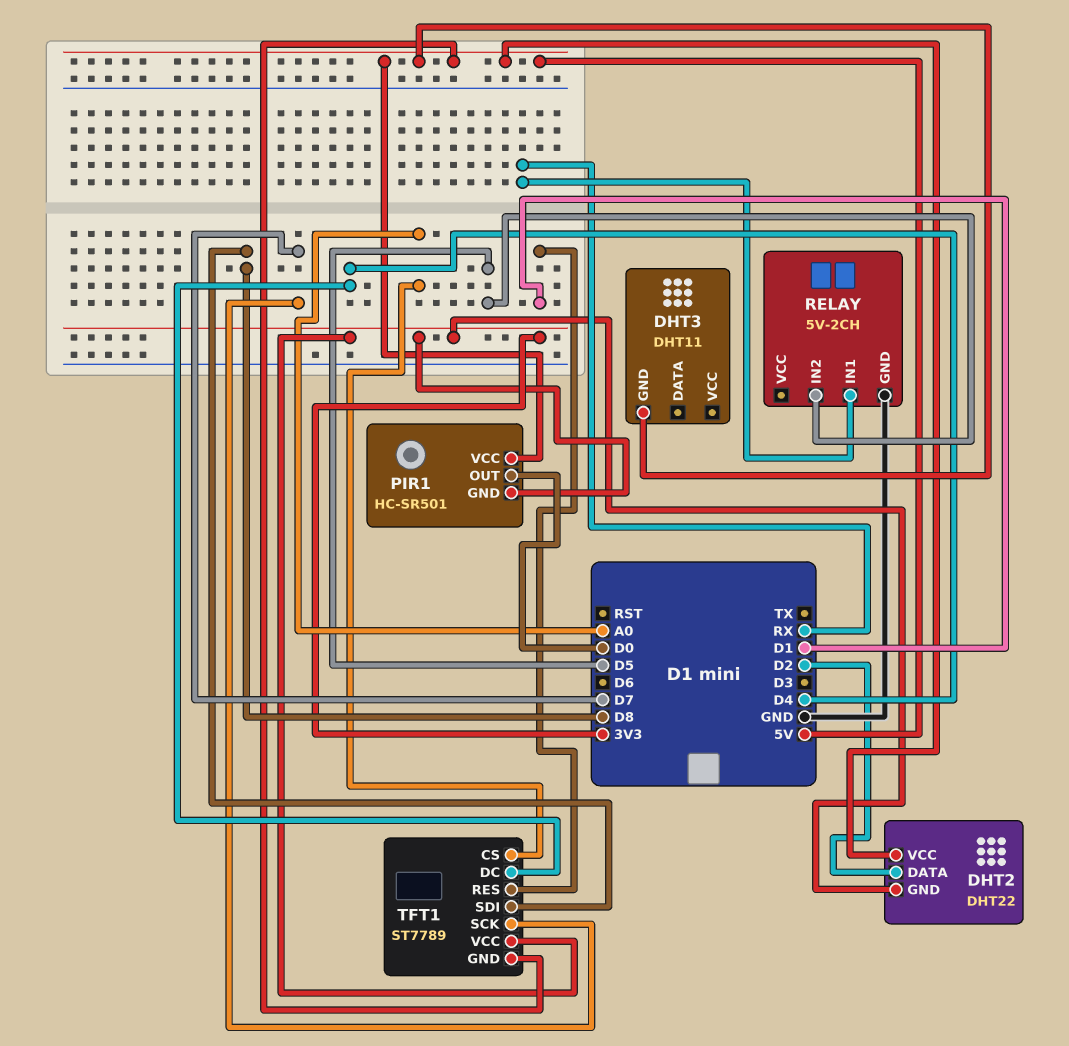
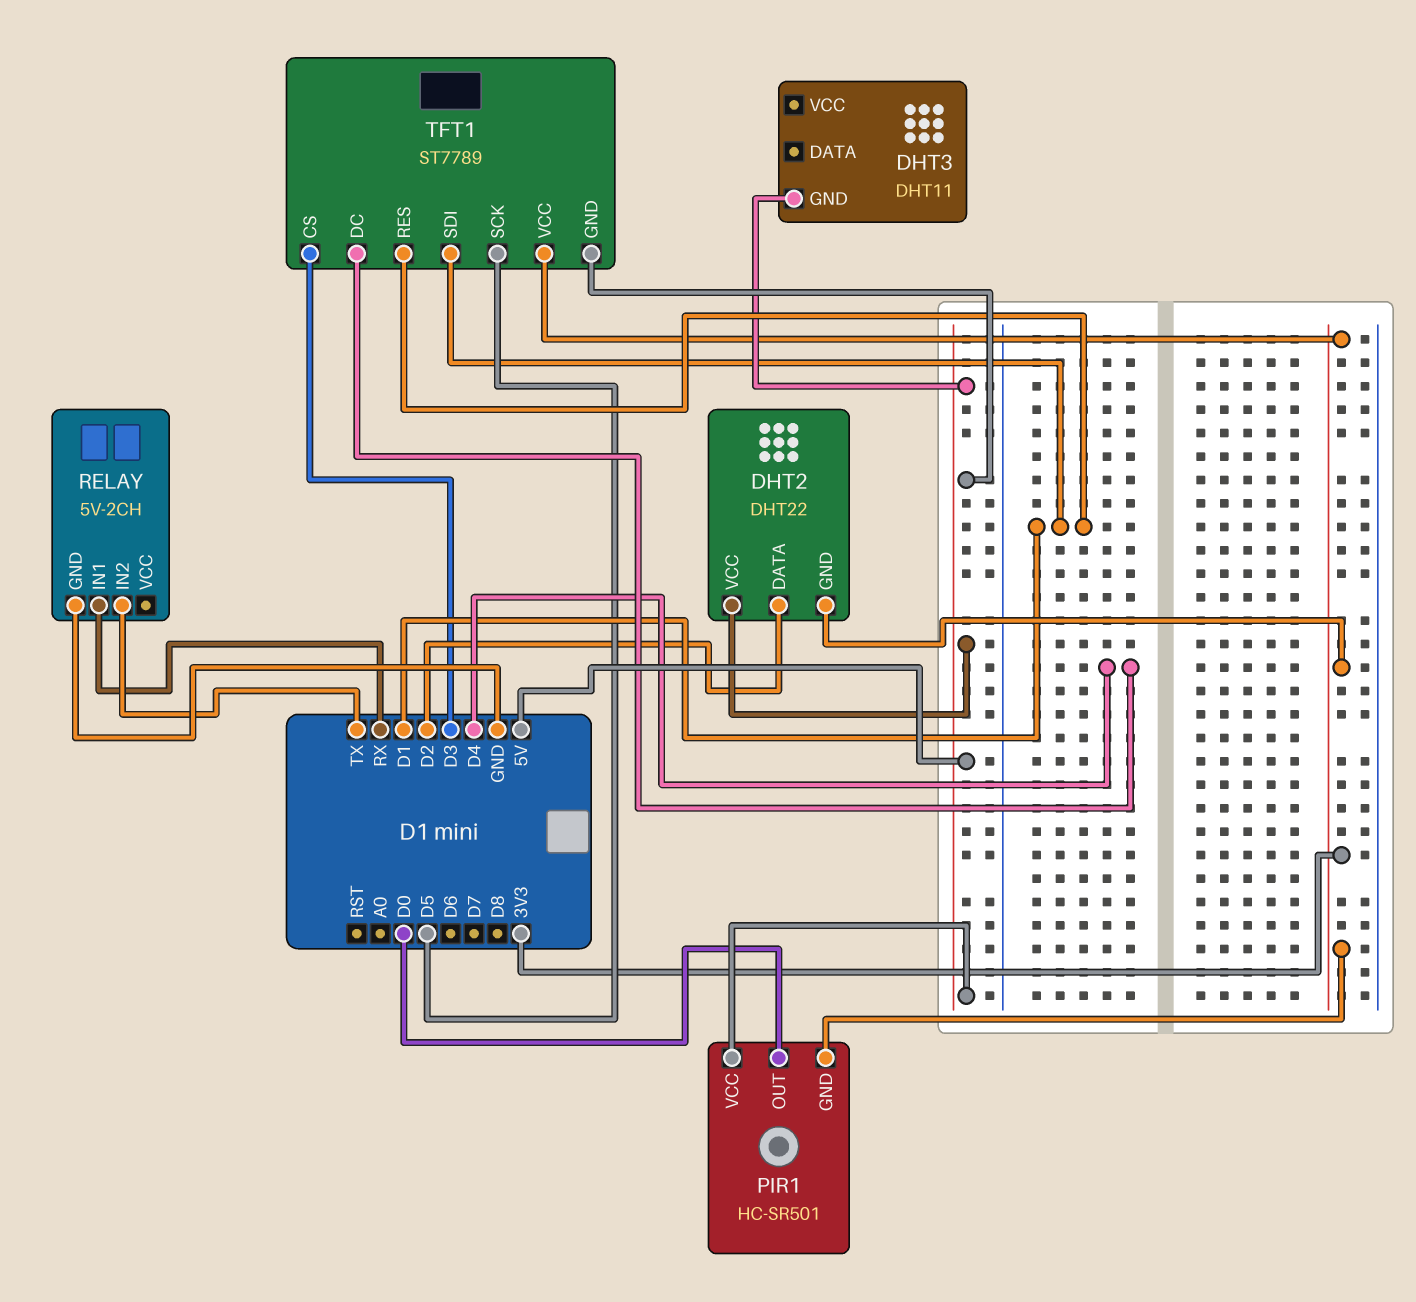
RELAY pin IN2: D5 -> TX
TFT1 pin CS: A0 -> D3
TFT1 pin SCK: D7 -> D5
TFT1 pin SDI: D8 -> D1

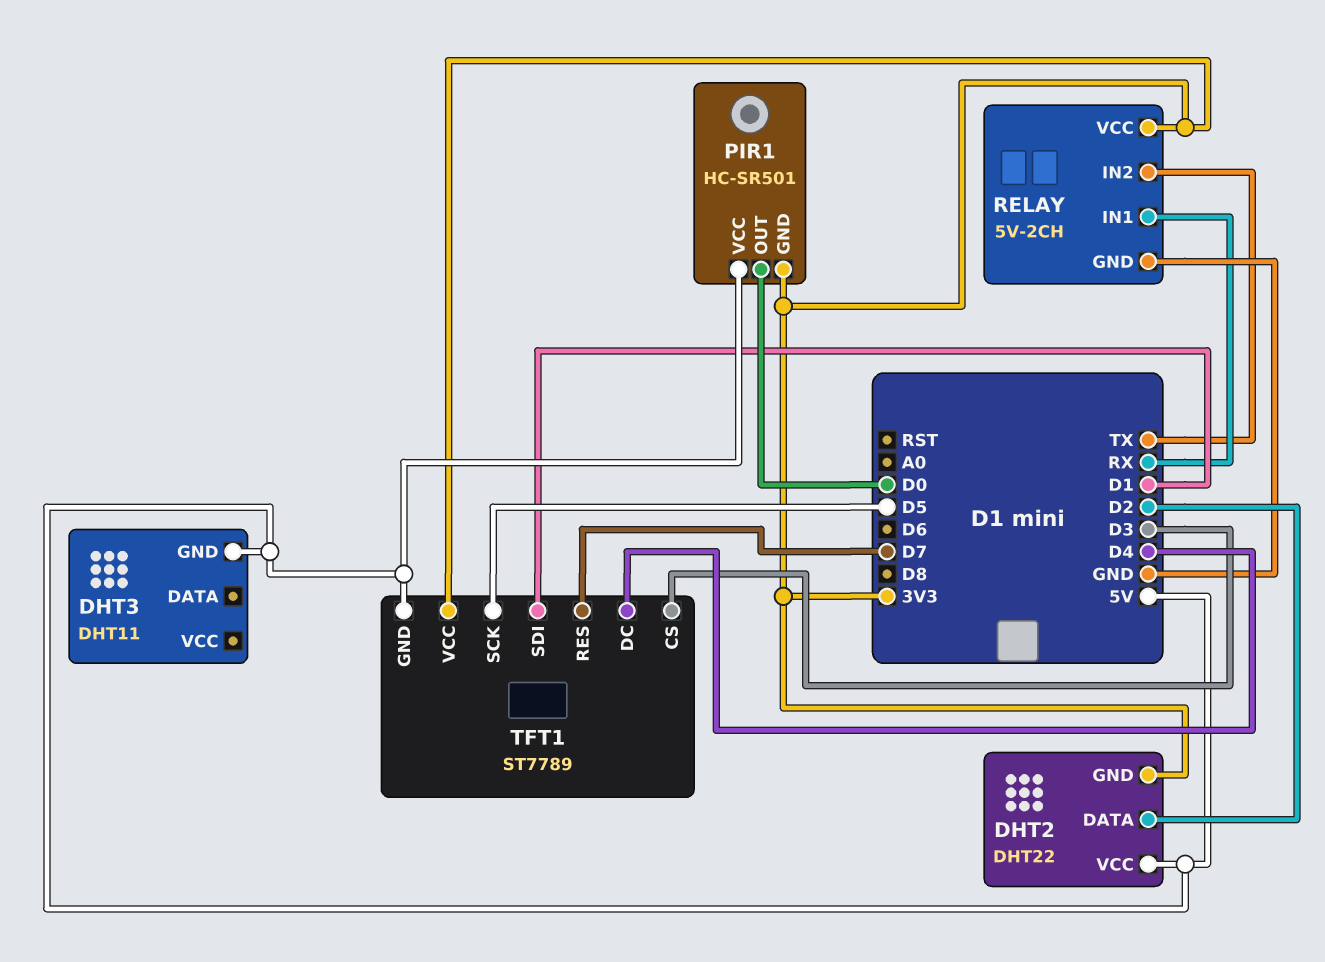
RELAY pin VCC: none -> 3V3
TFT1 pin RES: D1 -> D7

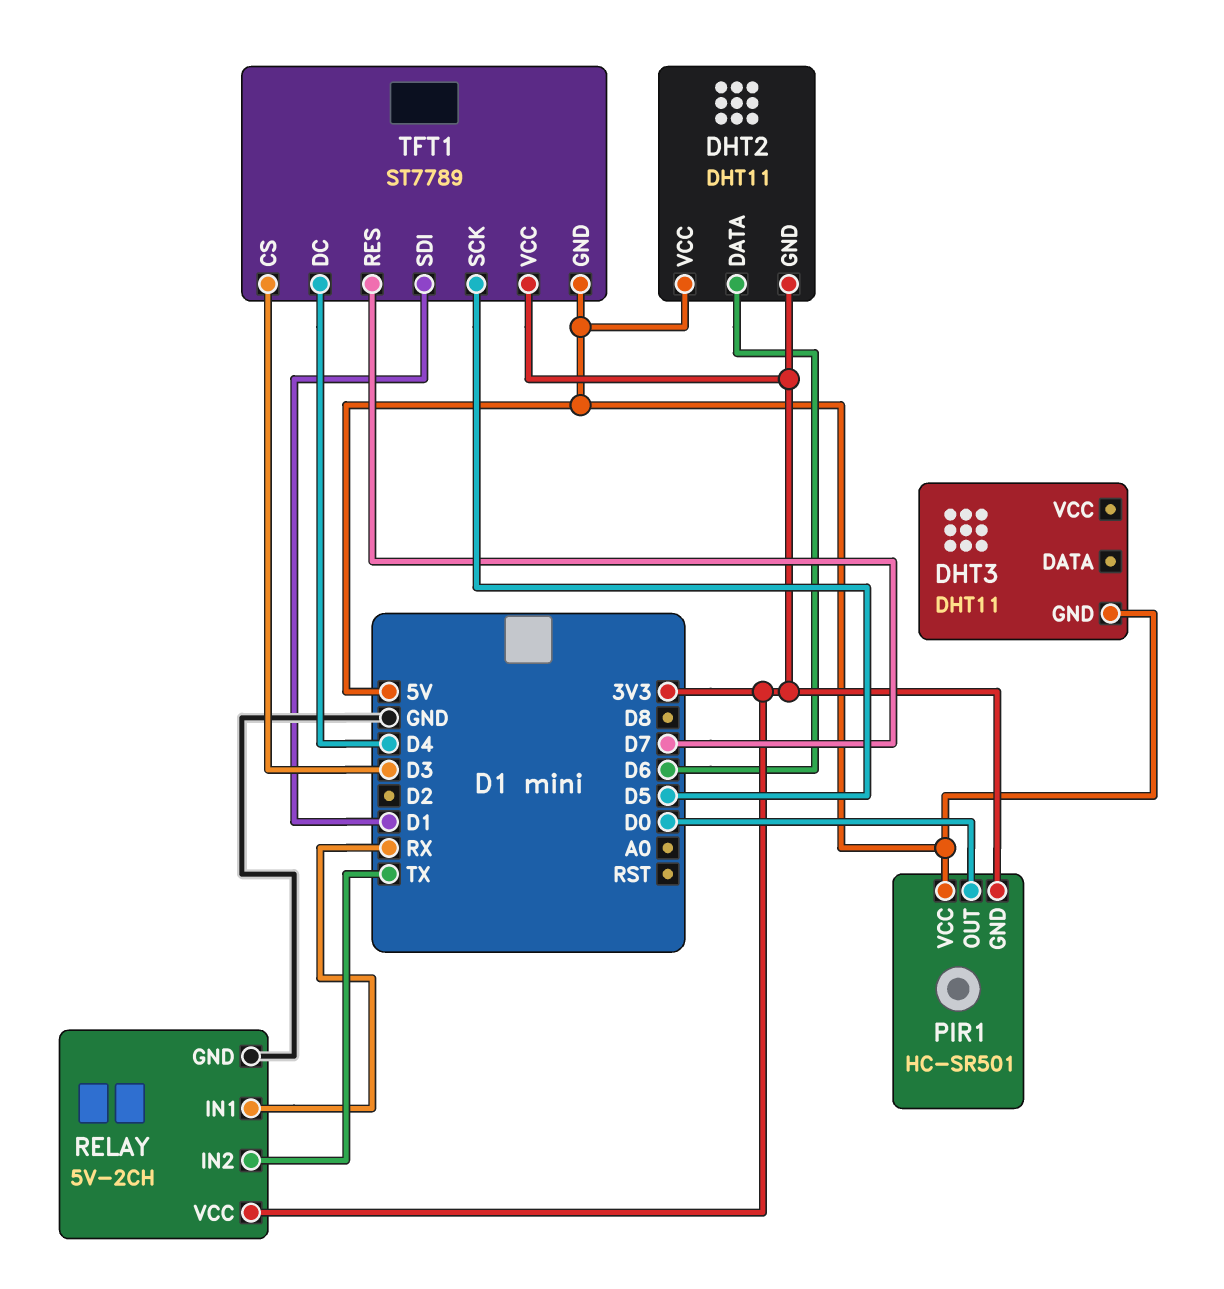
DHT2: DHT22 -> DHT11
DHT2 pin DATA: D2 -> D6

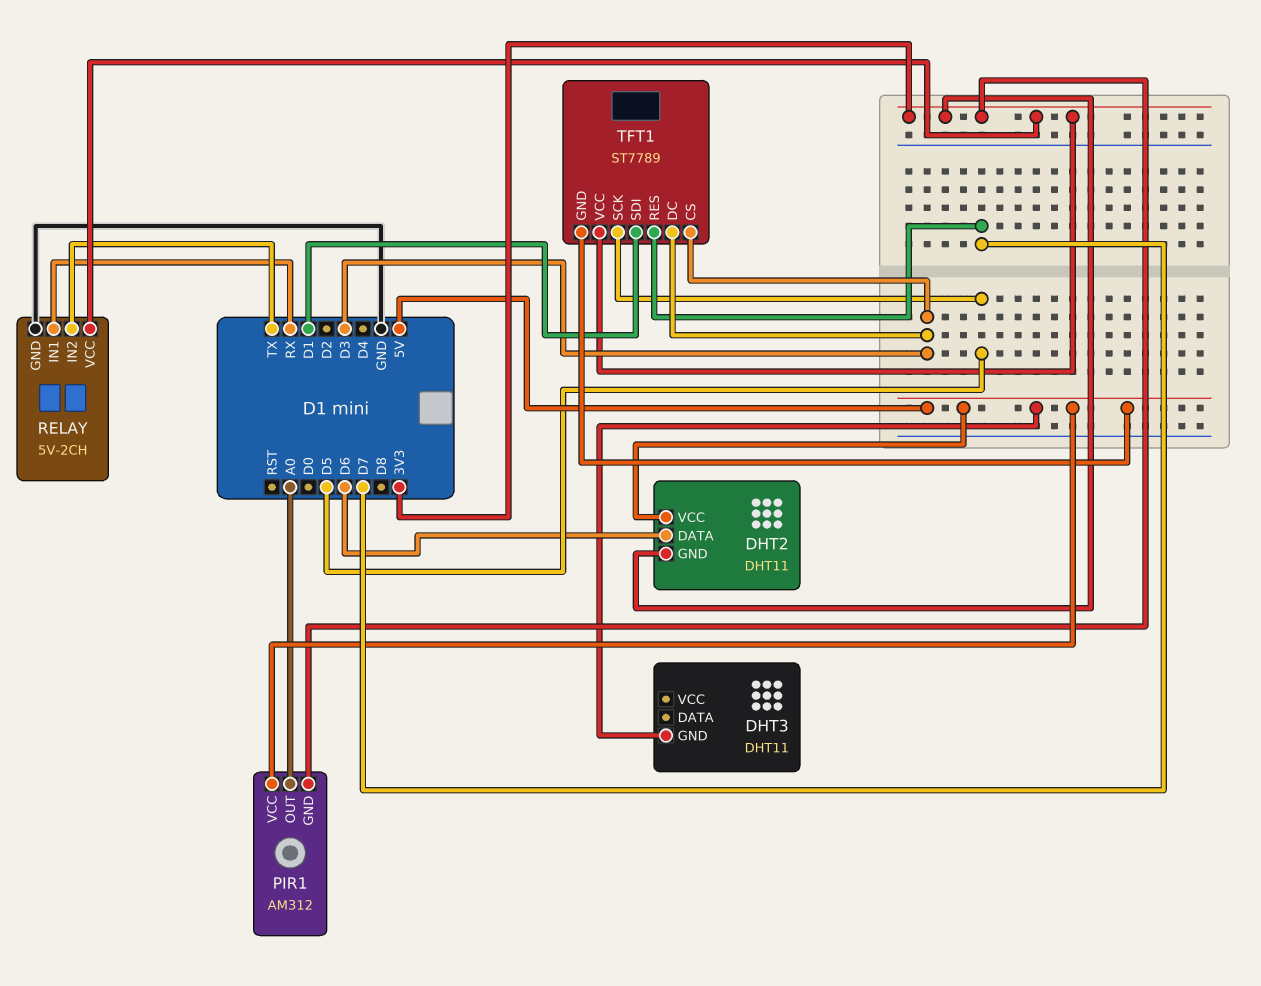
PIR1: HC-SR501 -> AM312
PIR1 pin OUT: D0 -> A0
TFT1 pin DC: D4 -> D3

